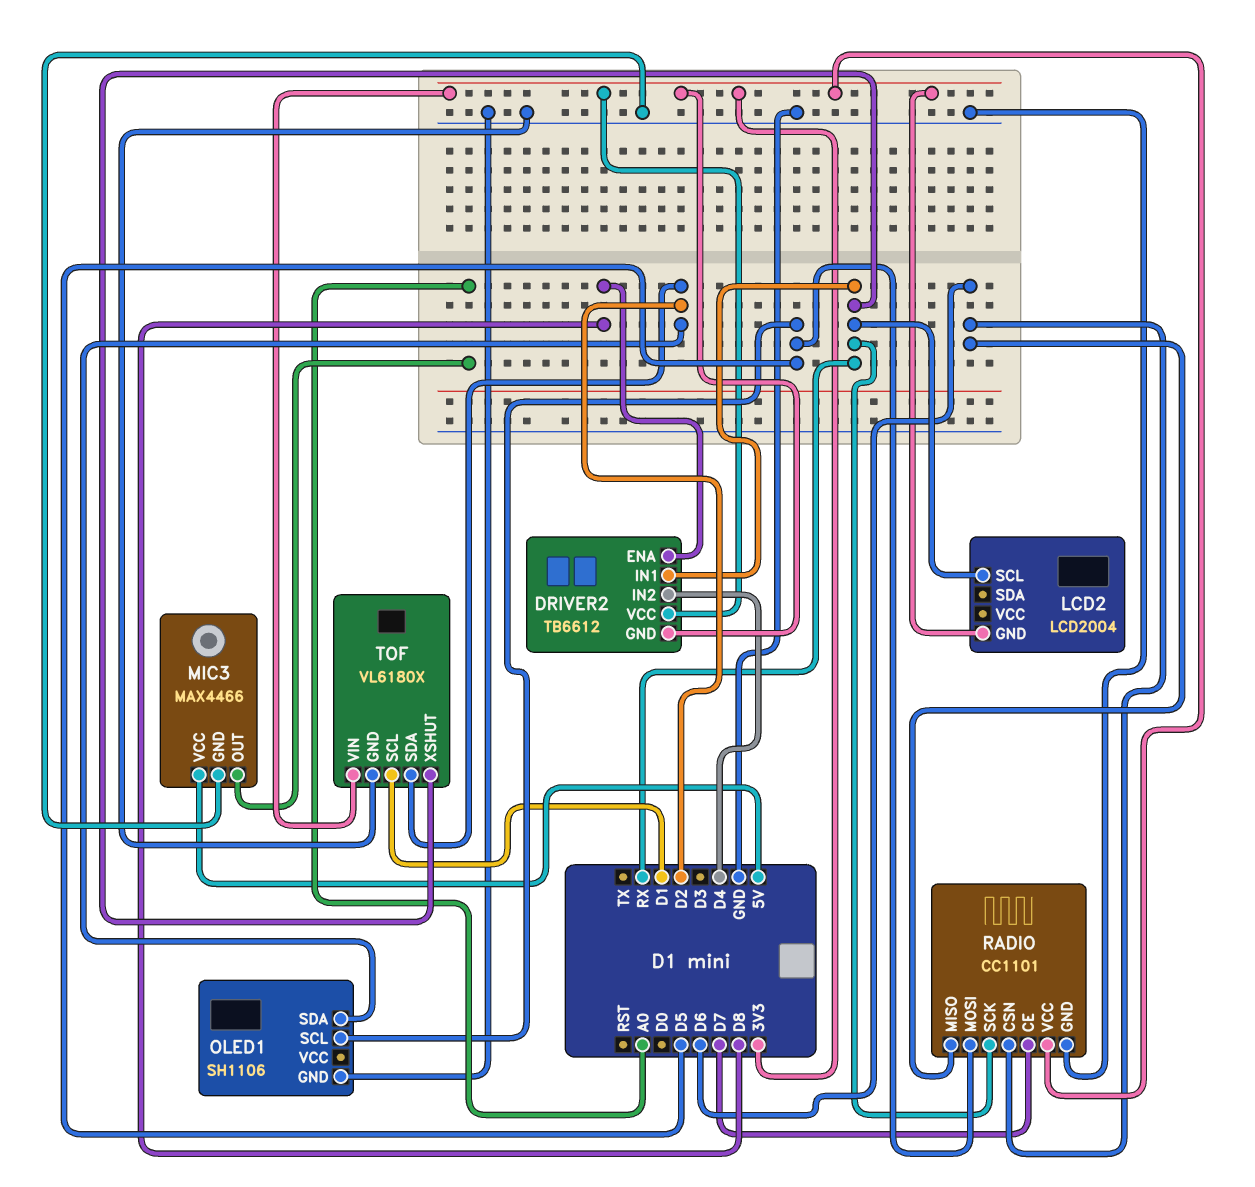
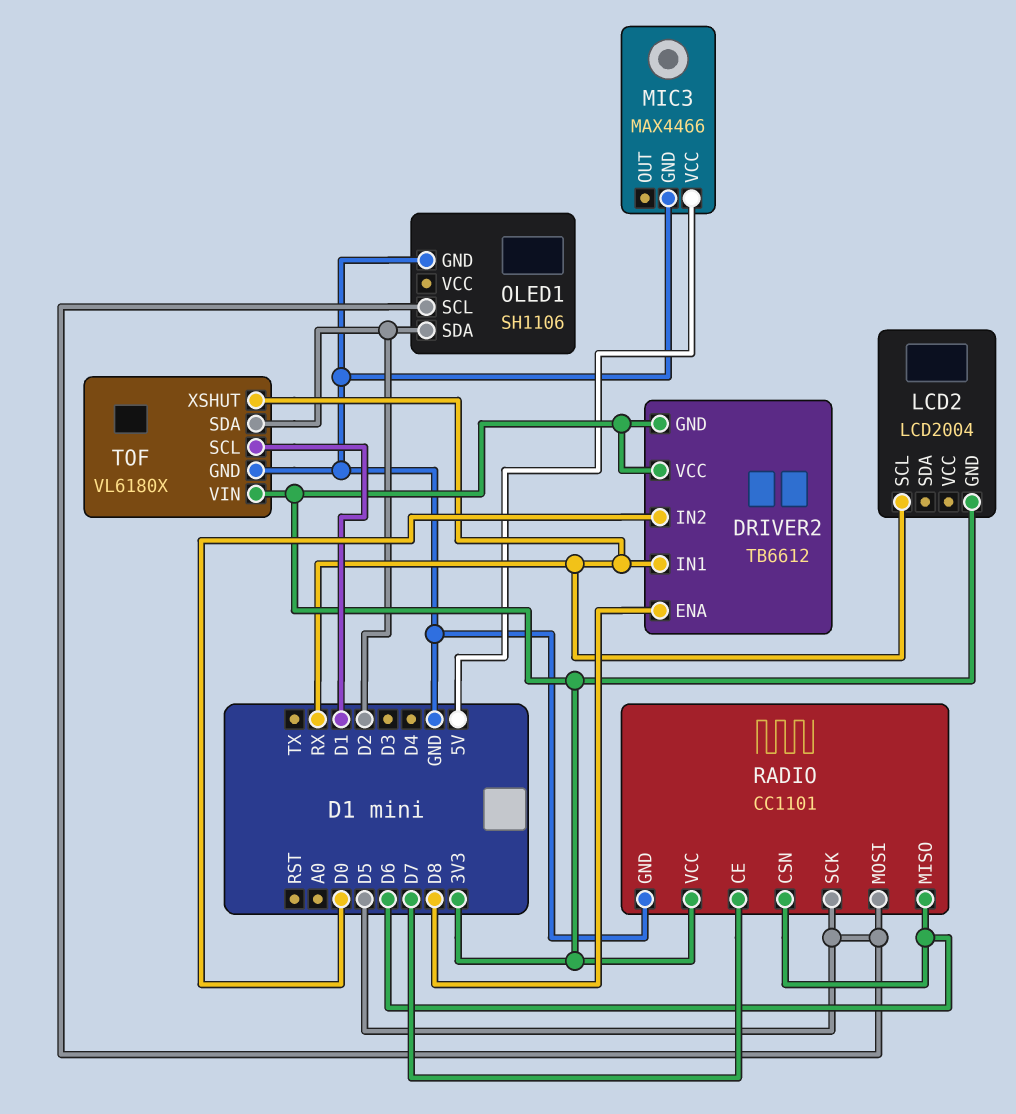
DRIVER2 pin IN2: D4 -> D0
MIC3 pin OUT: A0 -> none
RADIO pin SCK: RX -> D5

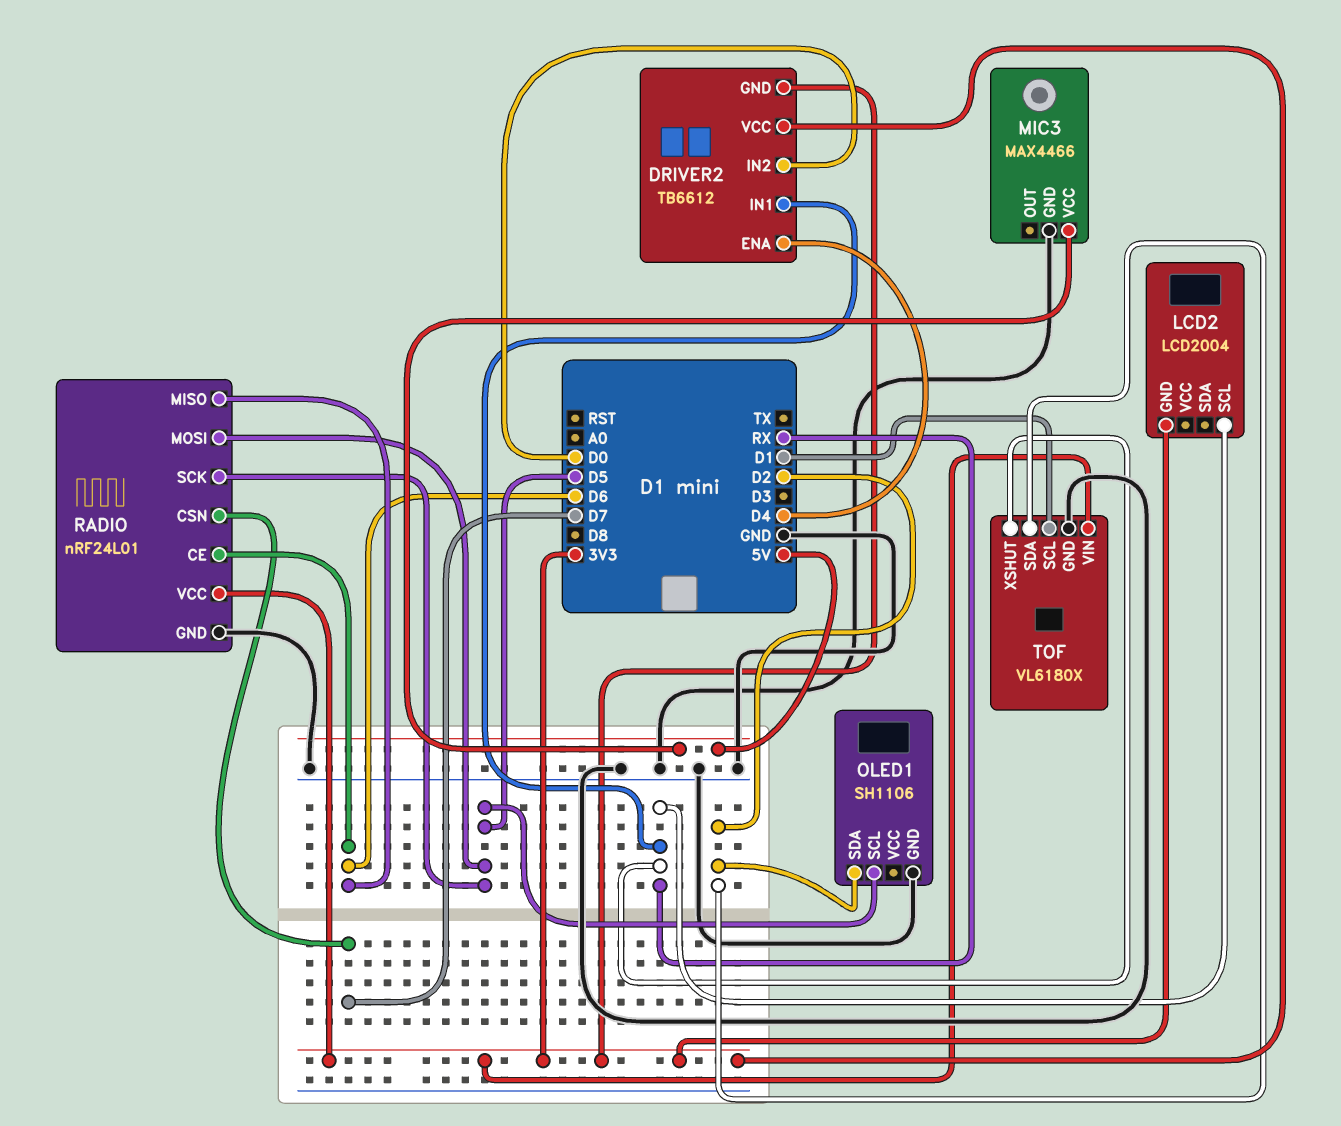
DRIVER2 pin ENA: D8 -> D4
RADIO: CC1101 -> nRF24L01
RADIO pin CE: D7 -> D6
RADIO pin CSN: D6 -> D7

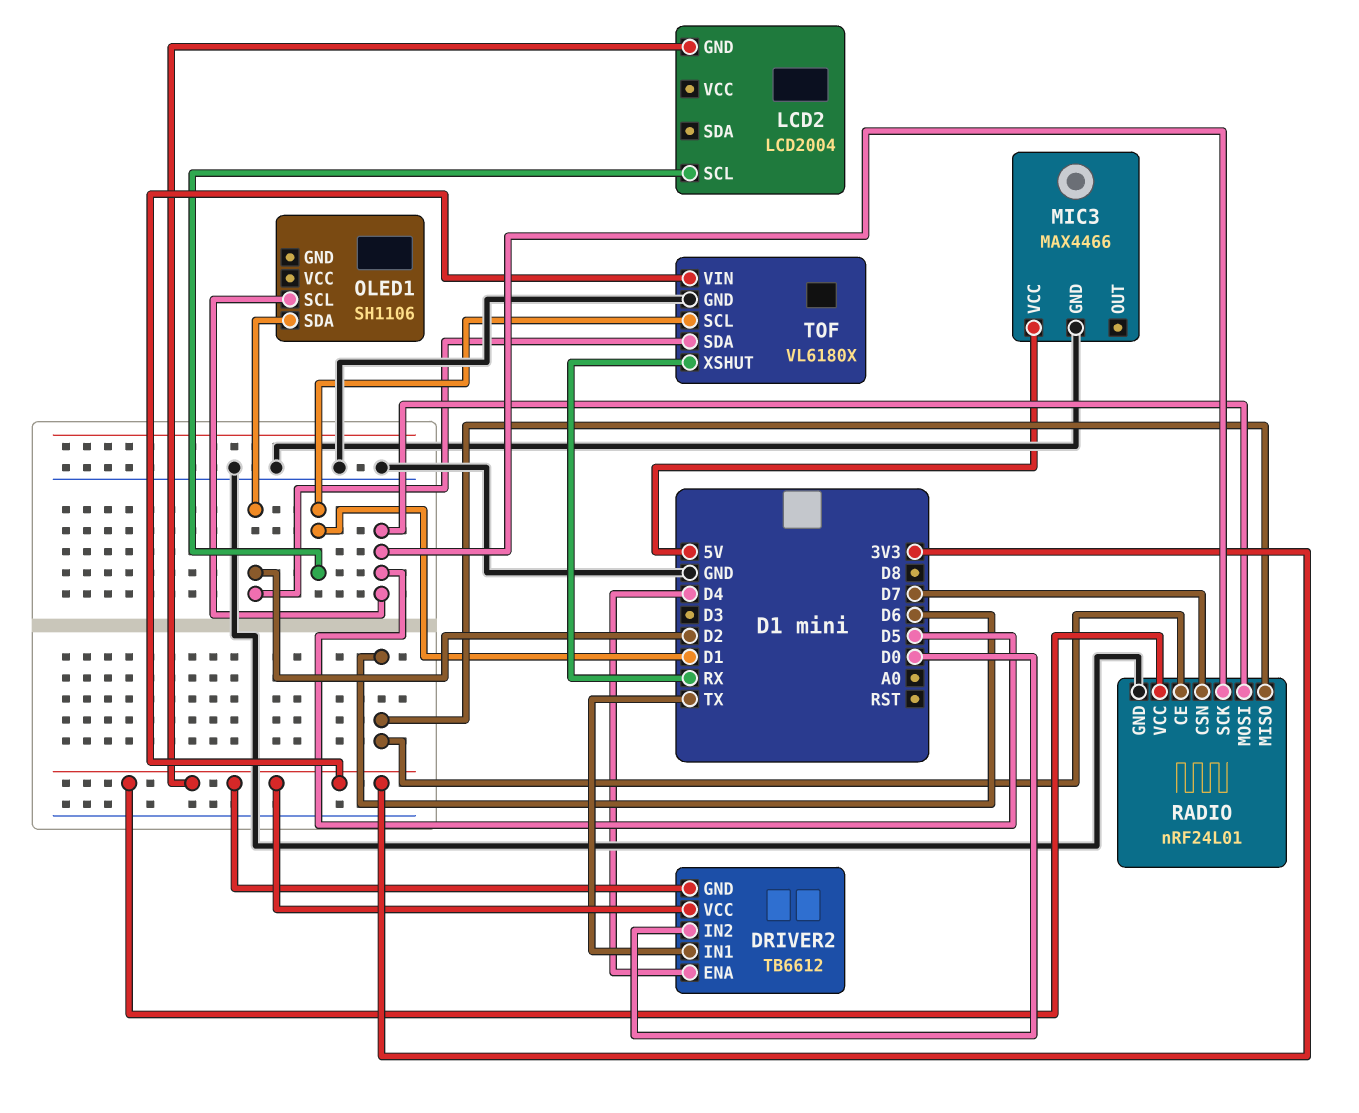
DRIVER2 pin IN1: RX -> TX
LCD2 pin SCL: RX -> D1
OLED1 pin GND: GND -> none

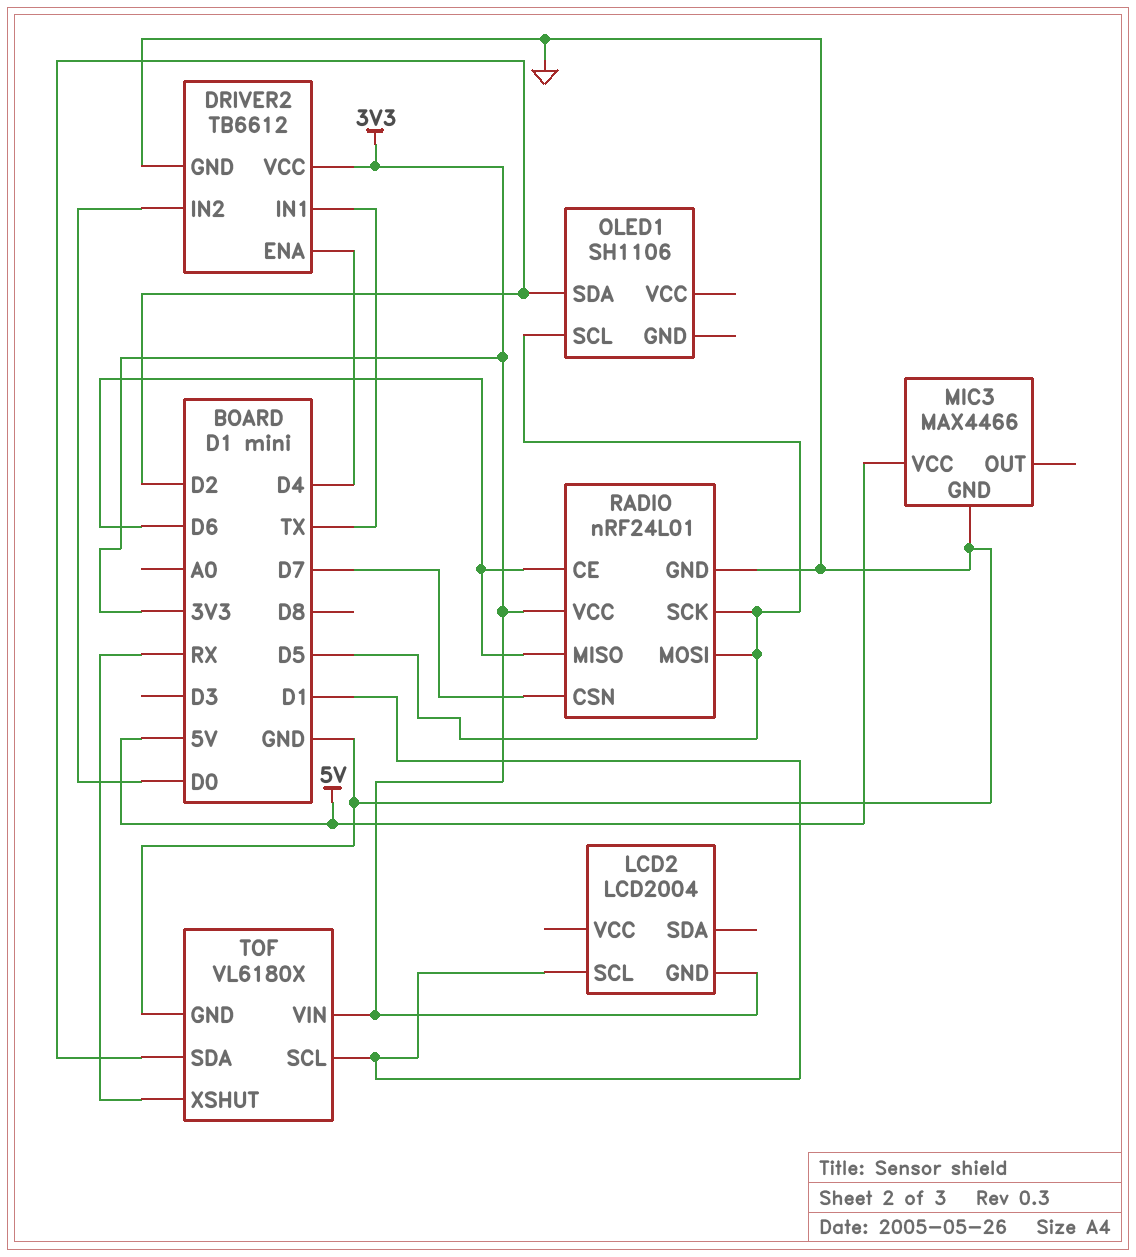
DRIVER2 pin GND: 3V3 -> GND

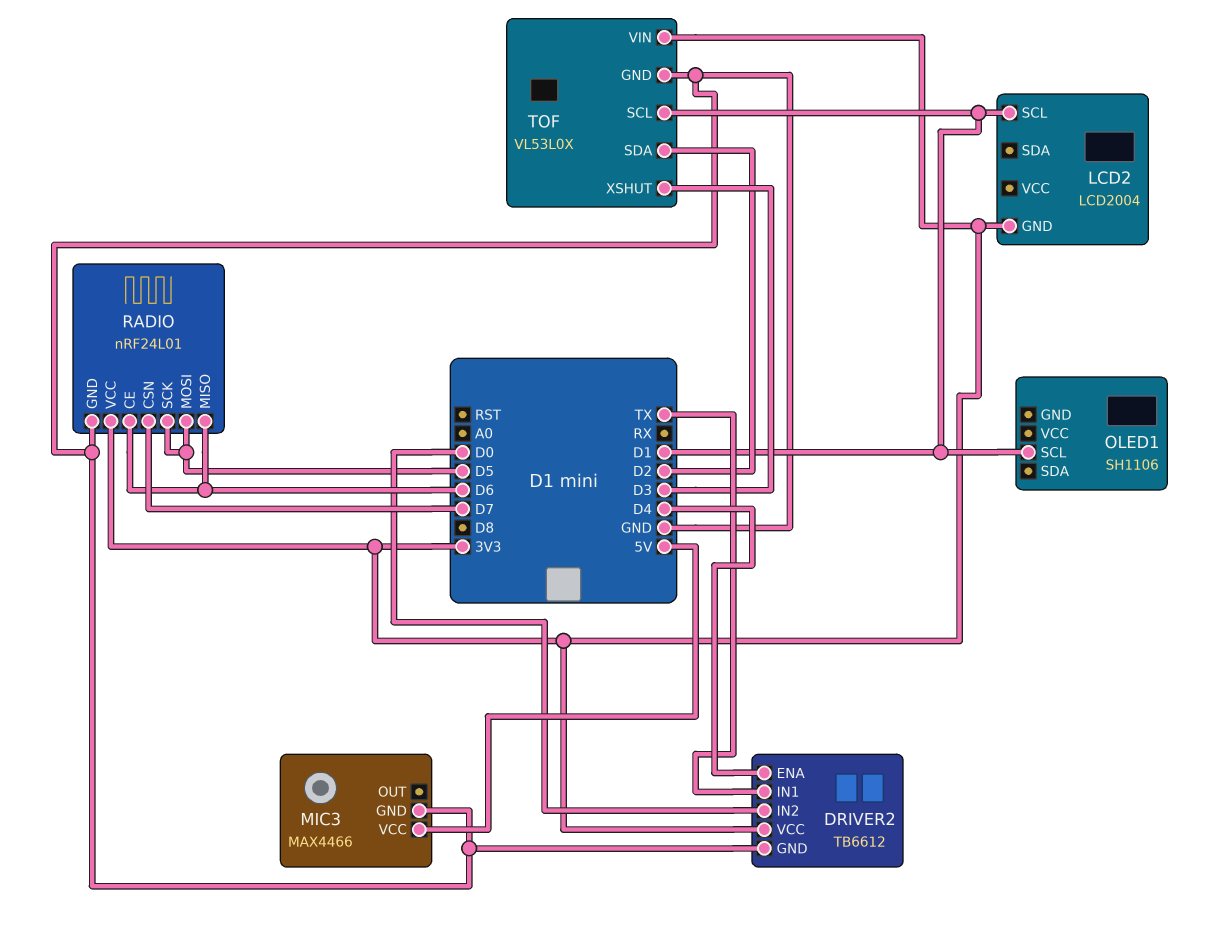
OLED1 pin SCL: D5 -> D1
OLED1 pin SDA: D2 -> none
TOF: VL6180X -> VL53L0X
TOF pin XSHUT: RX -> D3

